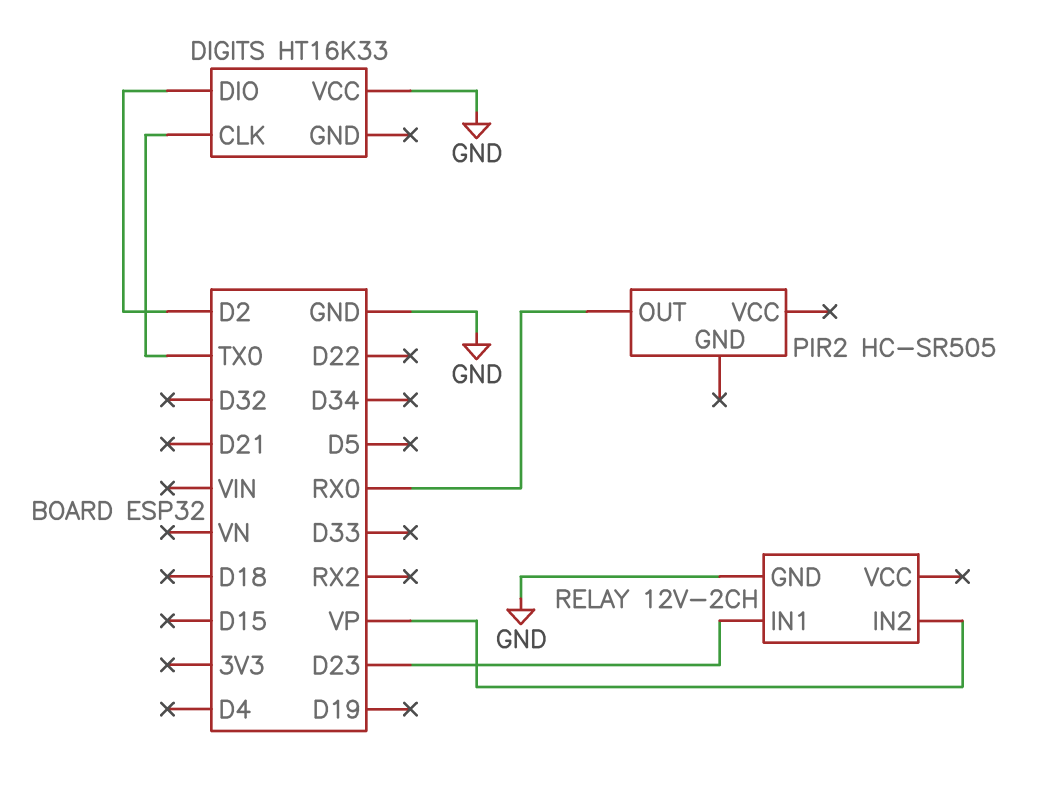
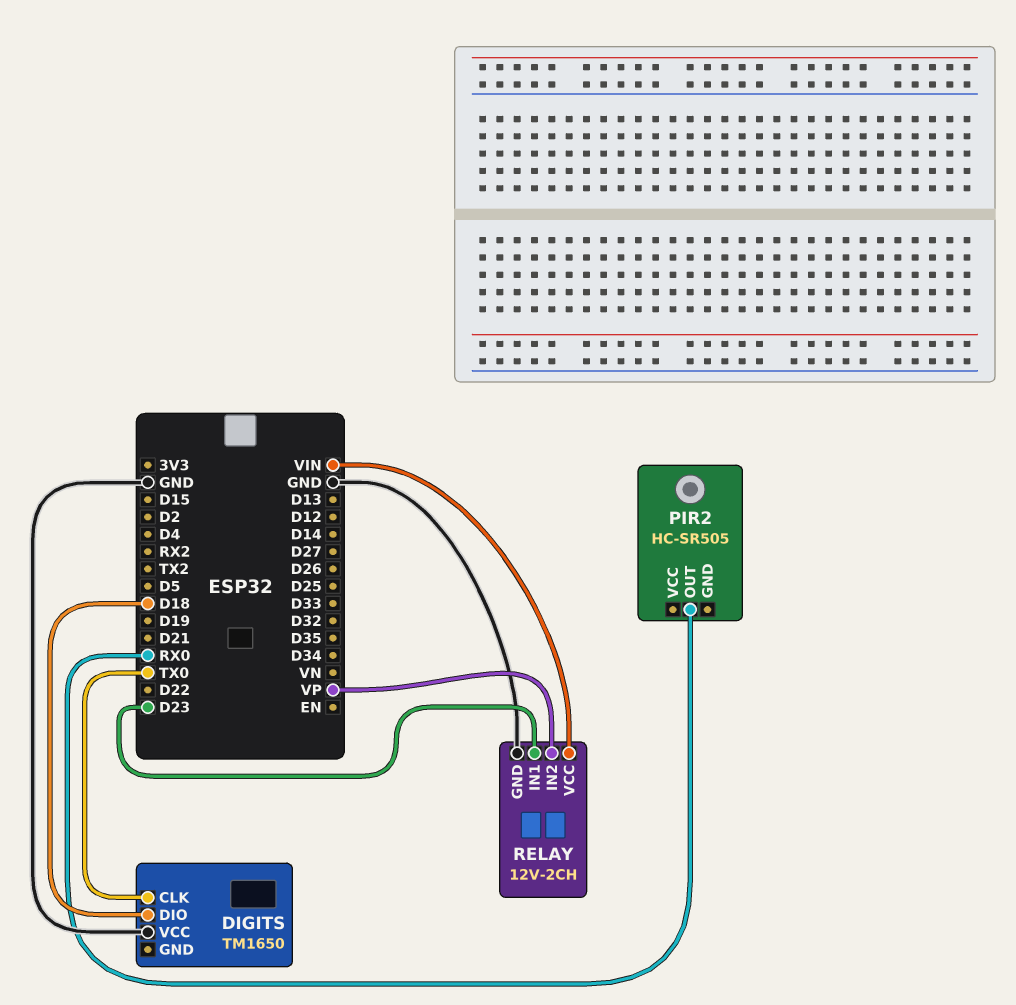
DIGITS: HT16K33 -> TM1650
DIGITS pin DIO: D2 -> D18
RELAY pin VCC: none -> VIN

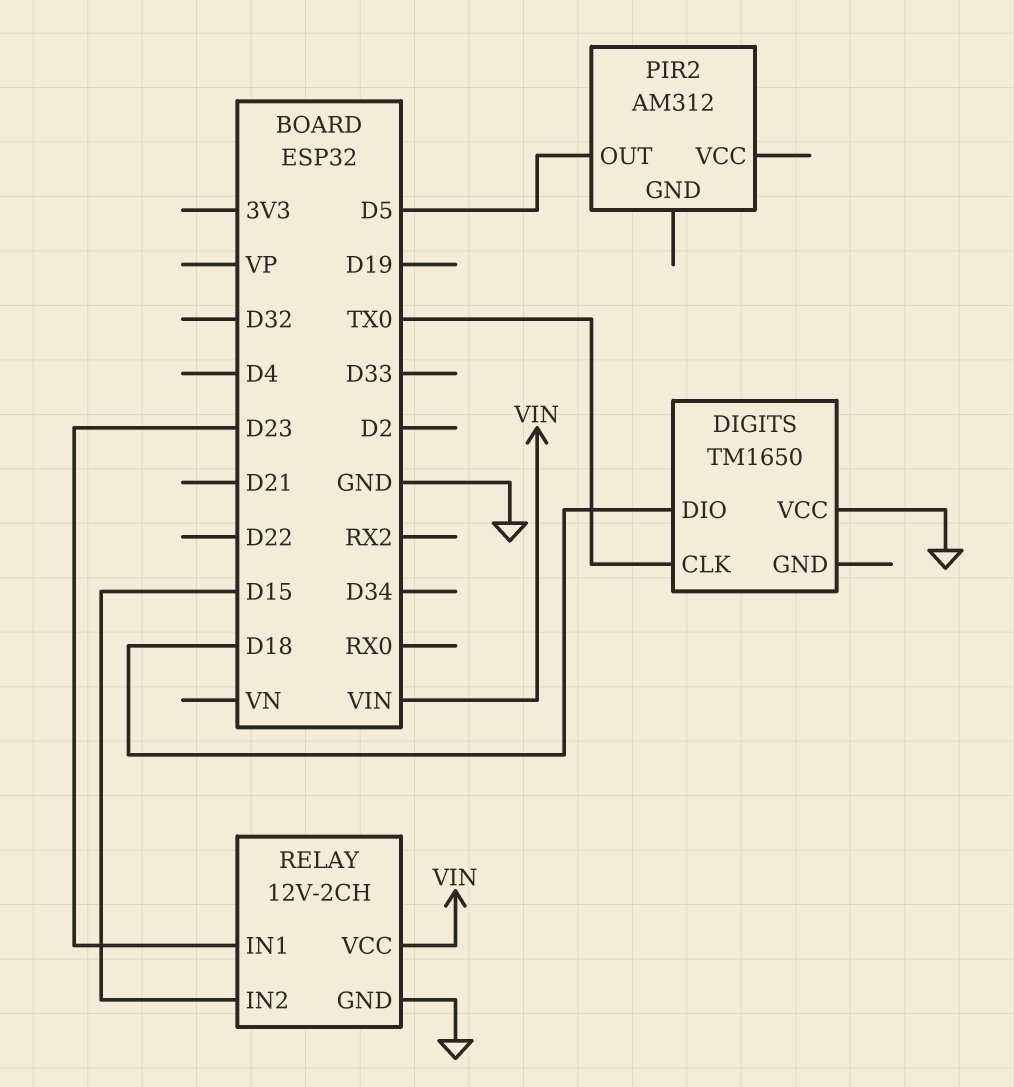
PIR2: HC-SR505 -> AM312
PIR2 pin OUT: RX0 -> D5
RELAY pin IN2: VP -> D15

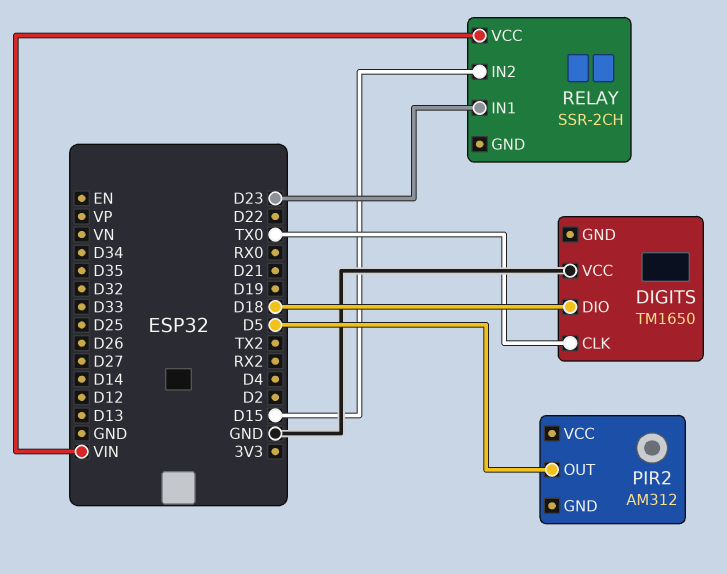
RELAY: 12V-2CH -> SSR-2CH
RELAY pin GND: GND -> none

